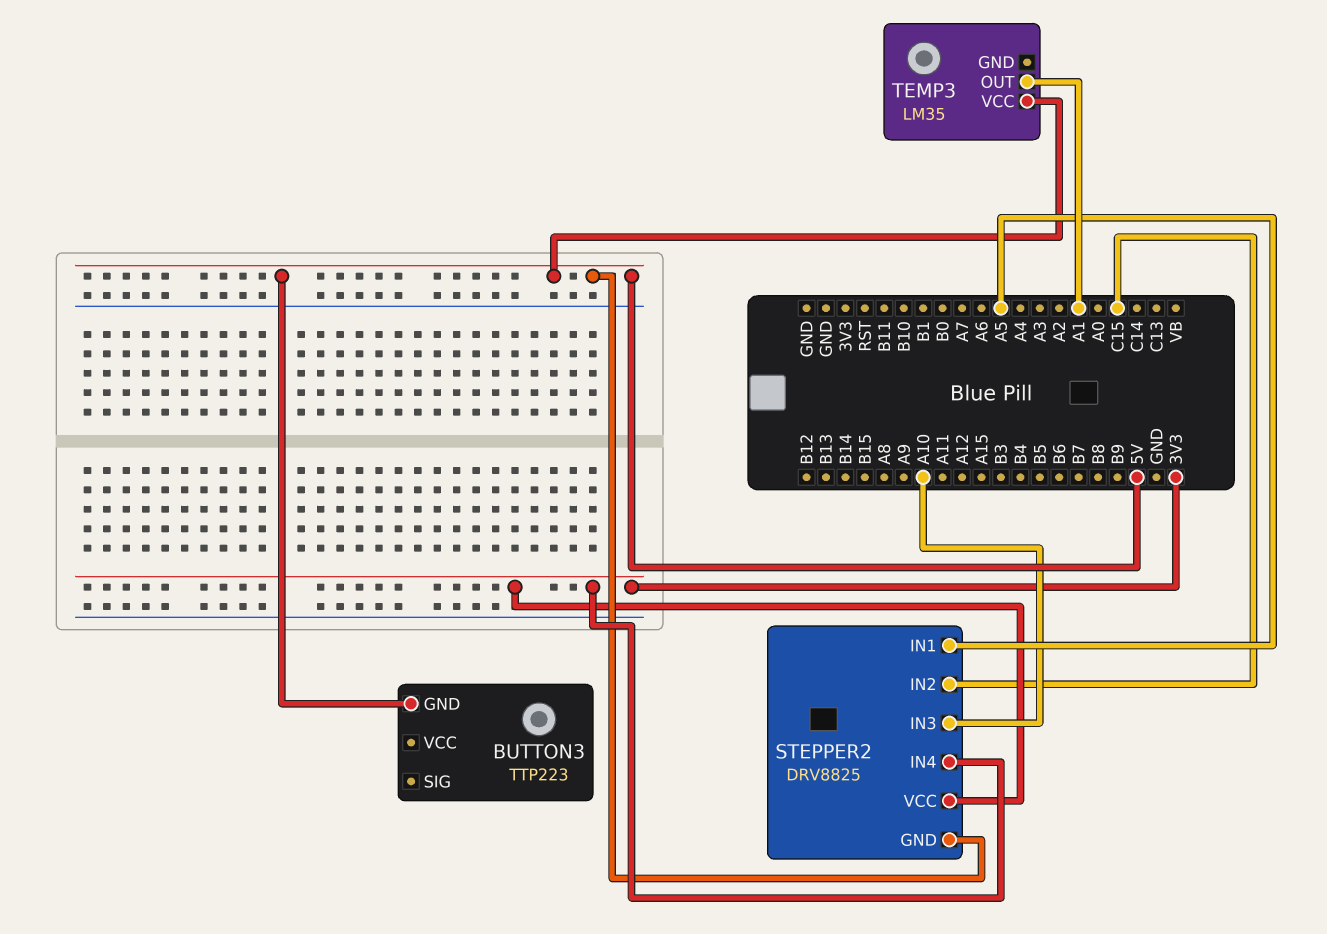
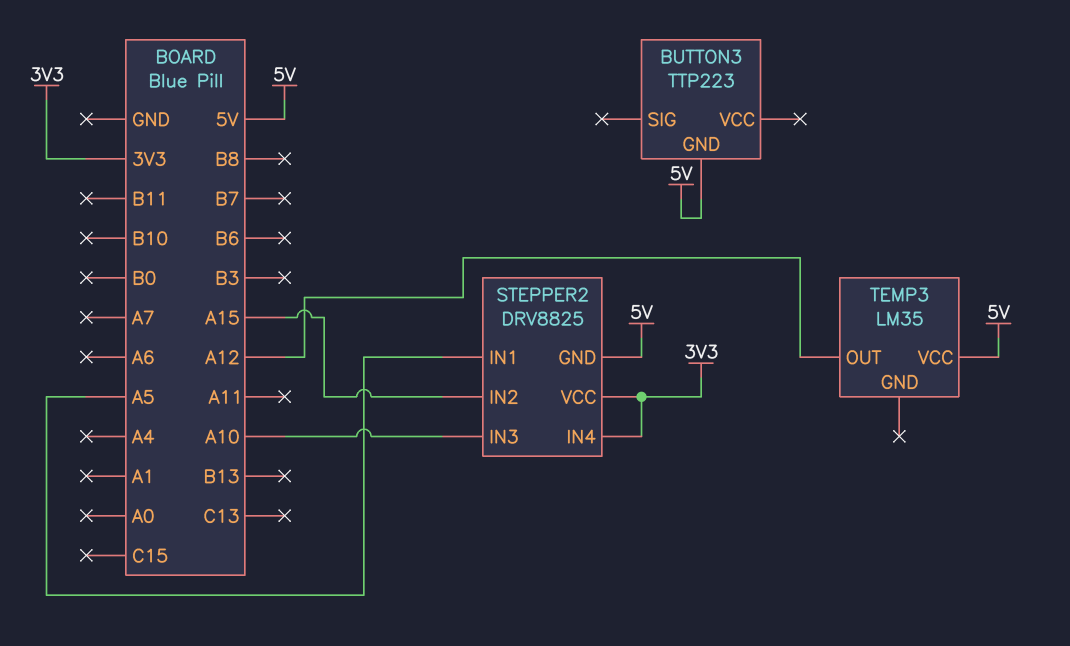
STEPPER2 pin IN2: C15 -> A15
TEMP3 pin OUT: A1 -> A12

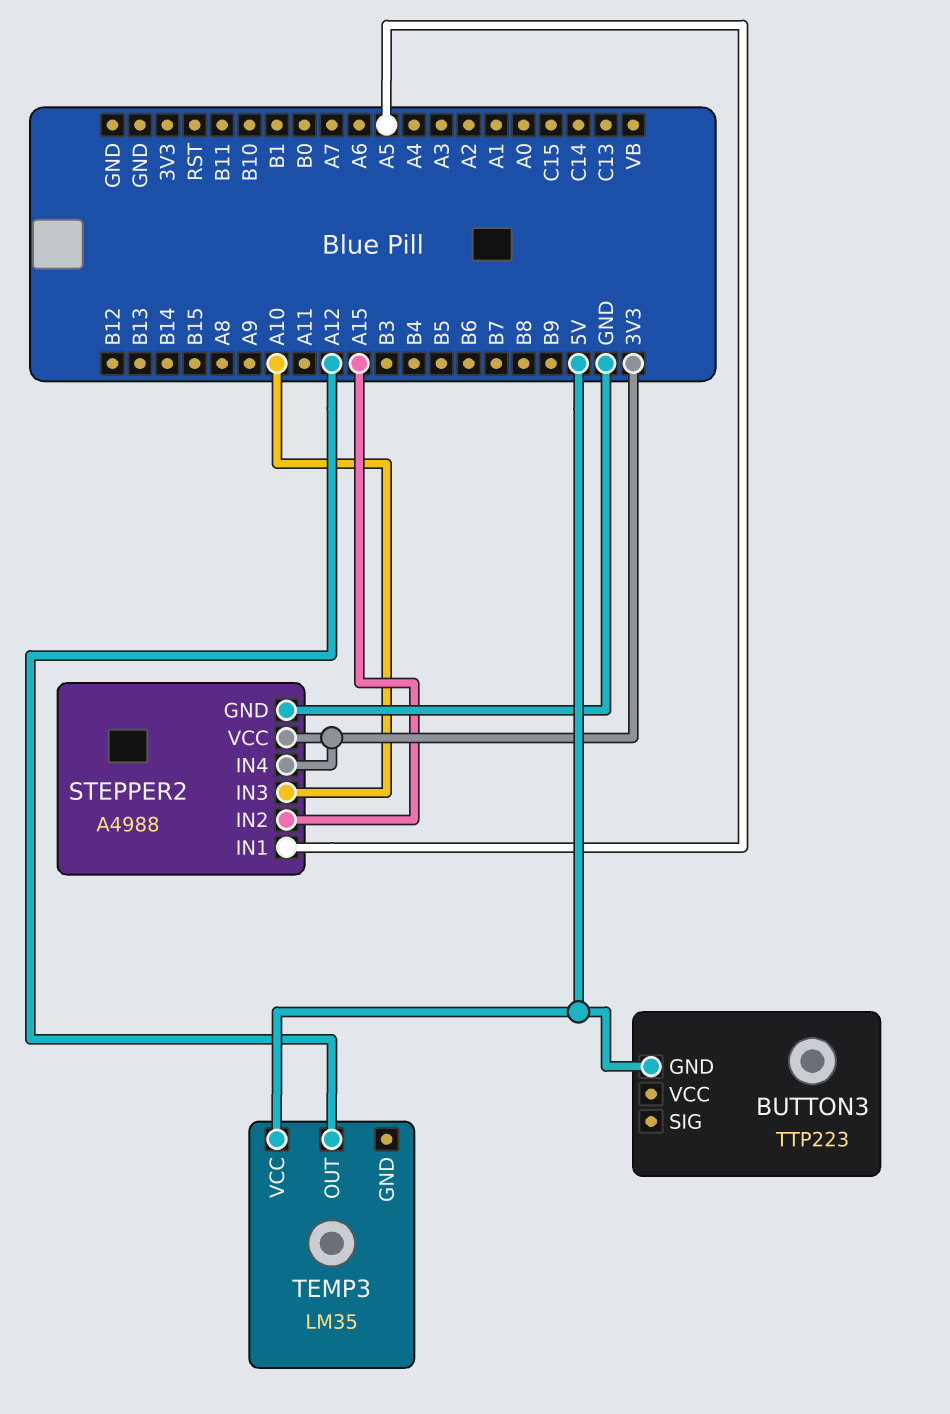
STEPPER2: DRV8825 -> A4988
STEPPER2 pin GND: 5V -> GND

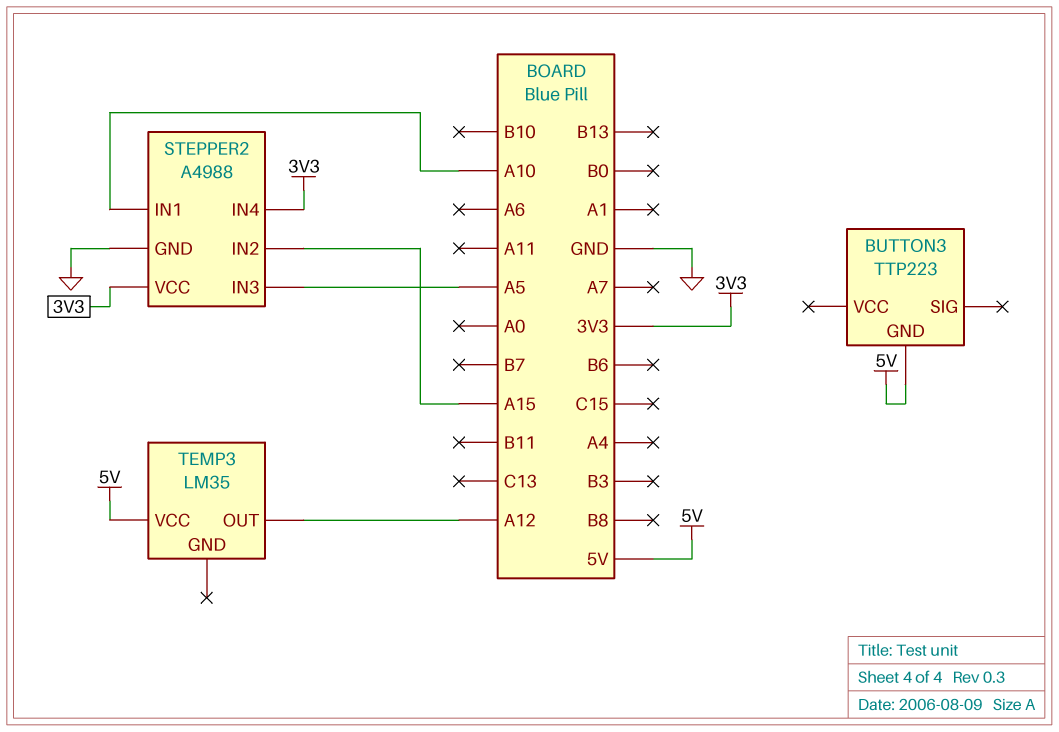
STEPPER2 pin IN1: A5 -> A10
STEPPER2 pin IN3: A10 -> A5

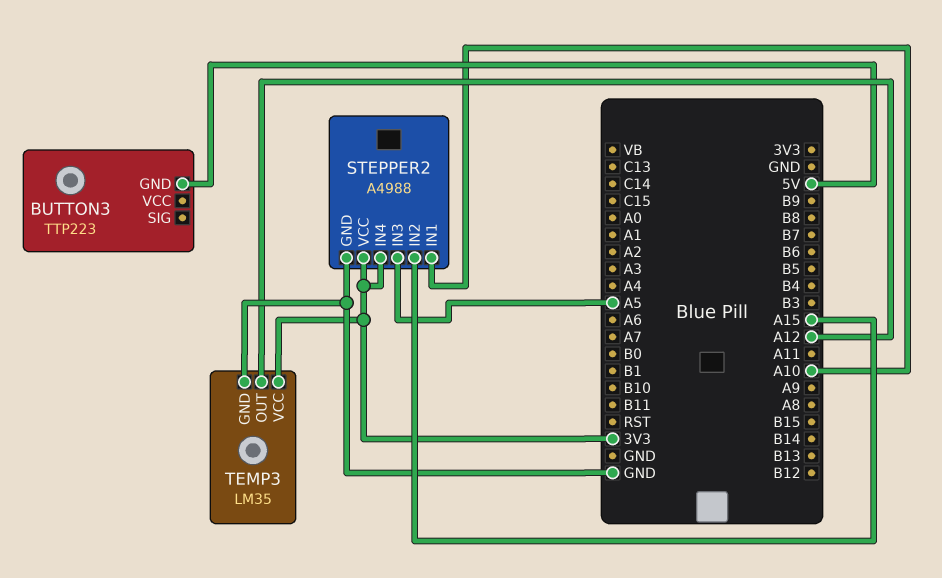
TEMP3 pin GND: none -> GND
TEMP3 pin VCC: 5V -> 3V3

